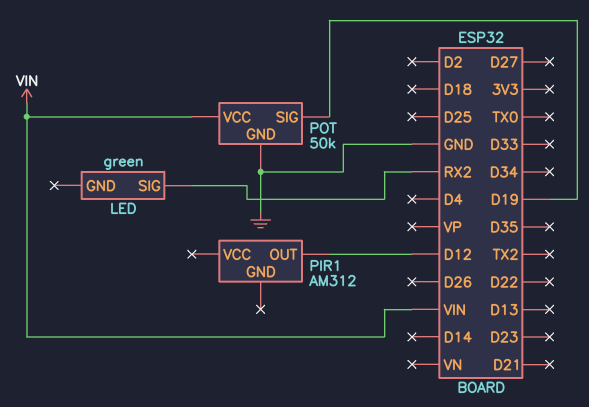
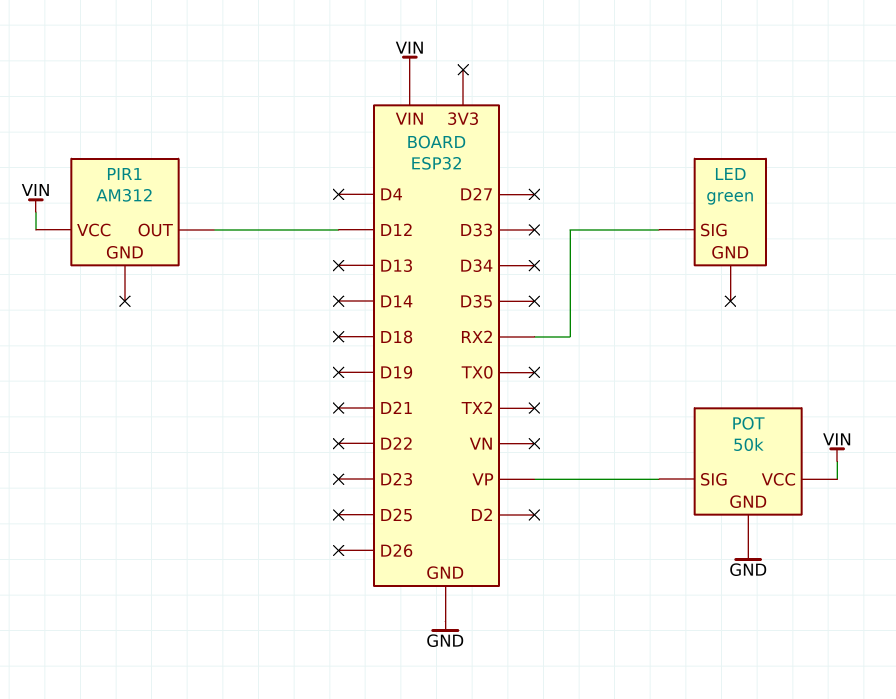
PIR1 pin VCC: none -> VIN
POT pin SIG: D19 -> VP

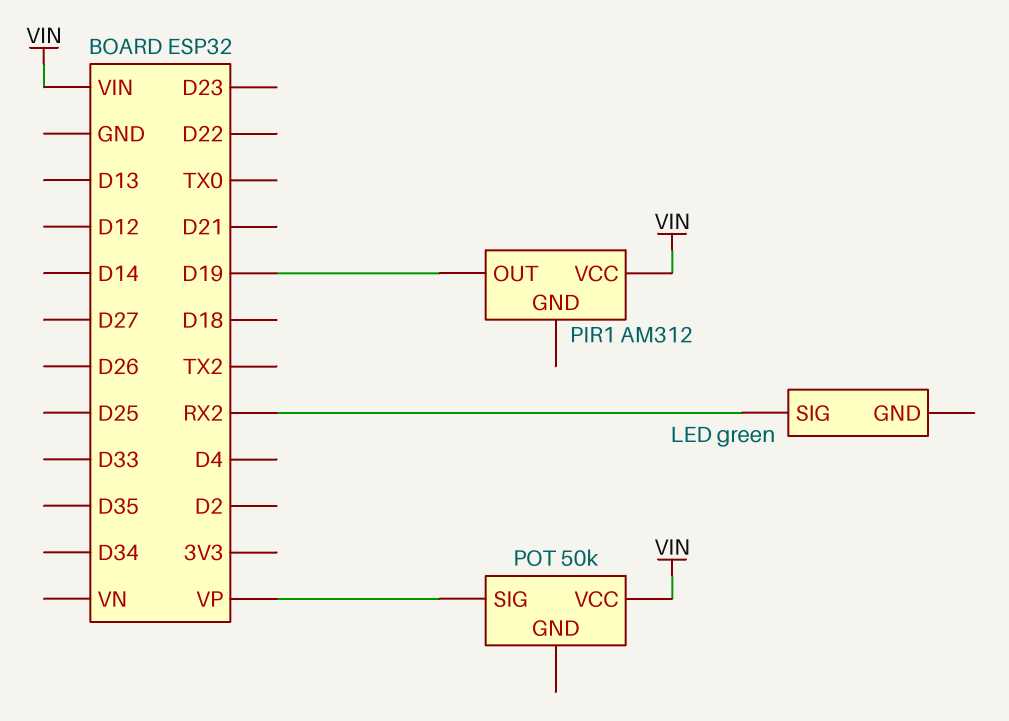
PIR1 pin OUT: D12 -> D19
POT pin GND: GND -> none

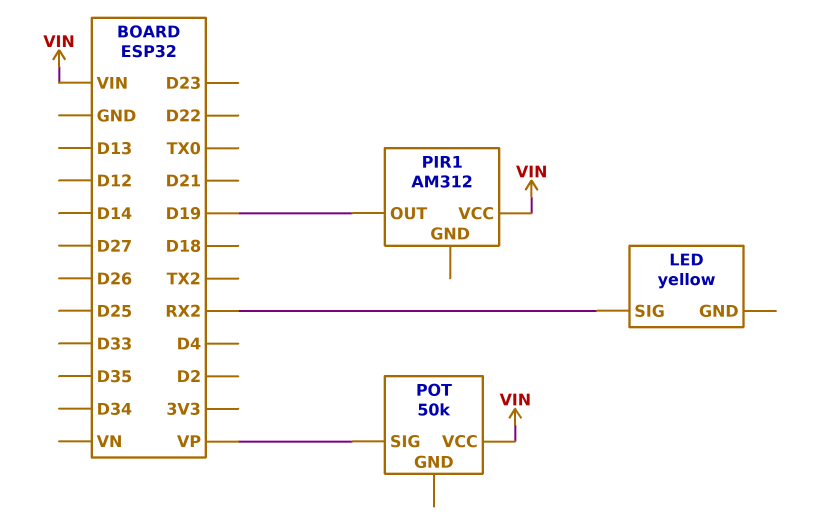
LED: green -> yellow

